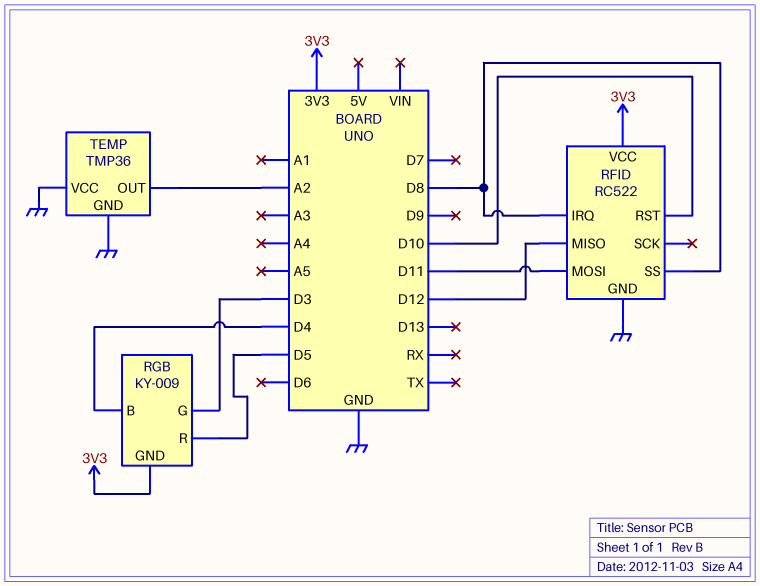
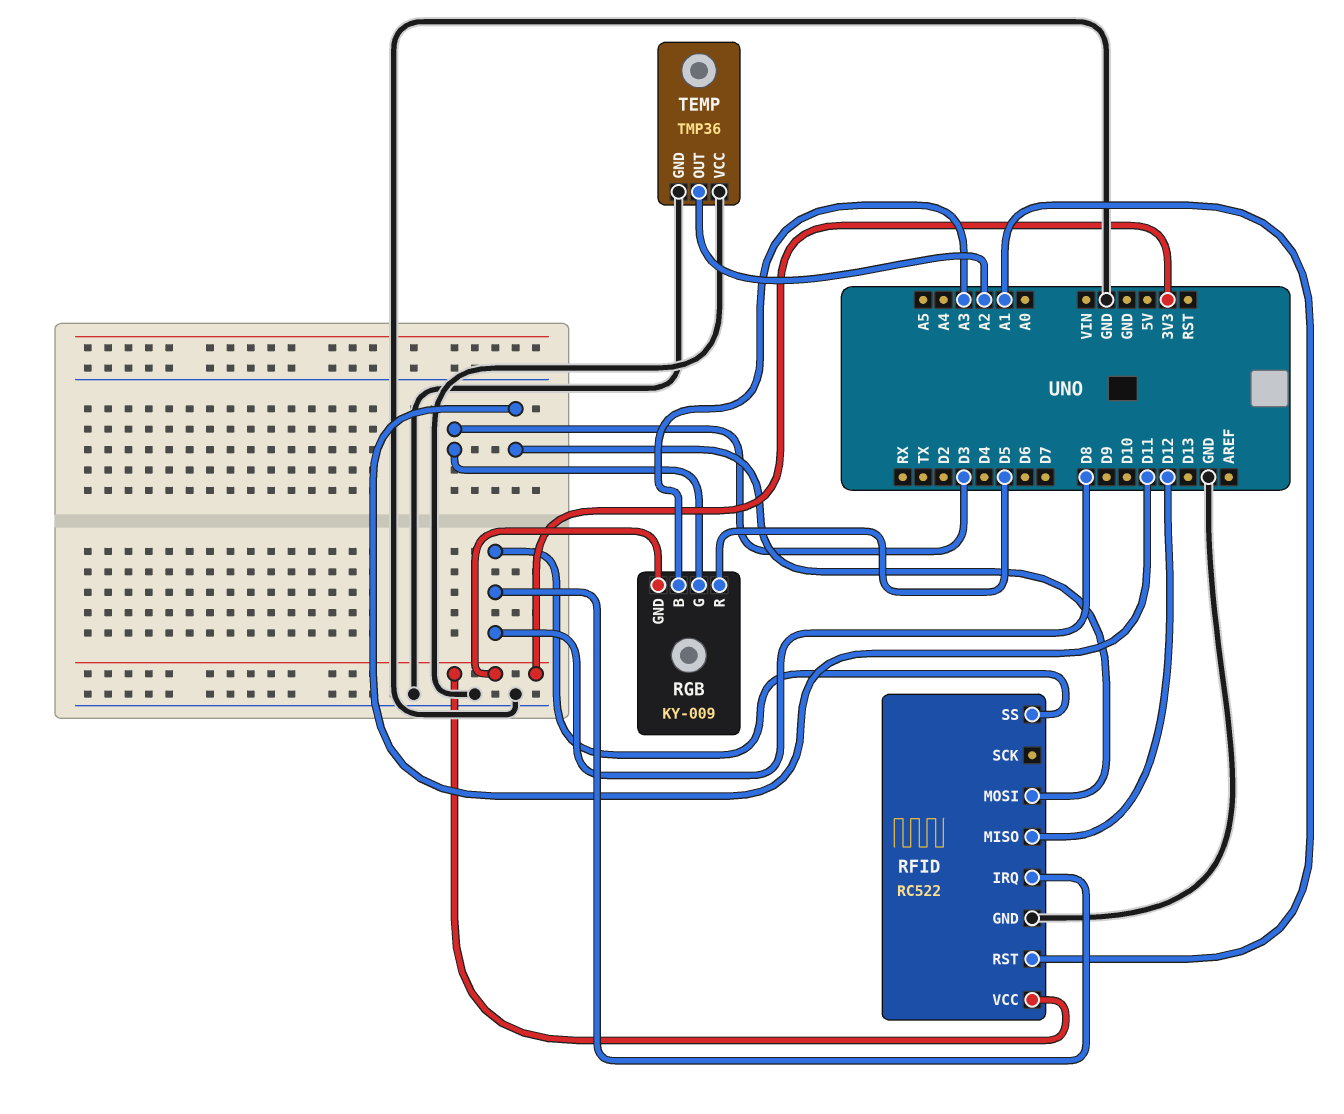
RFID pin RST: D10 -> A1
RGB pin B: D4 -> A3

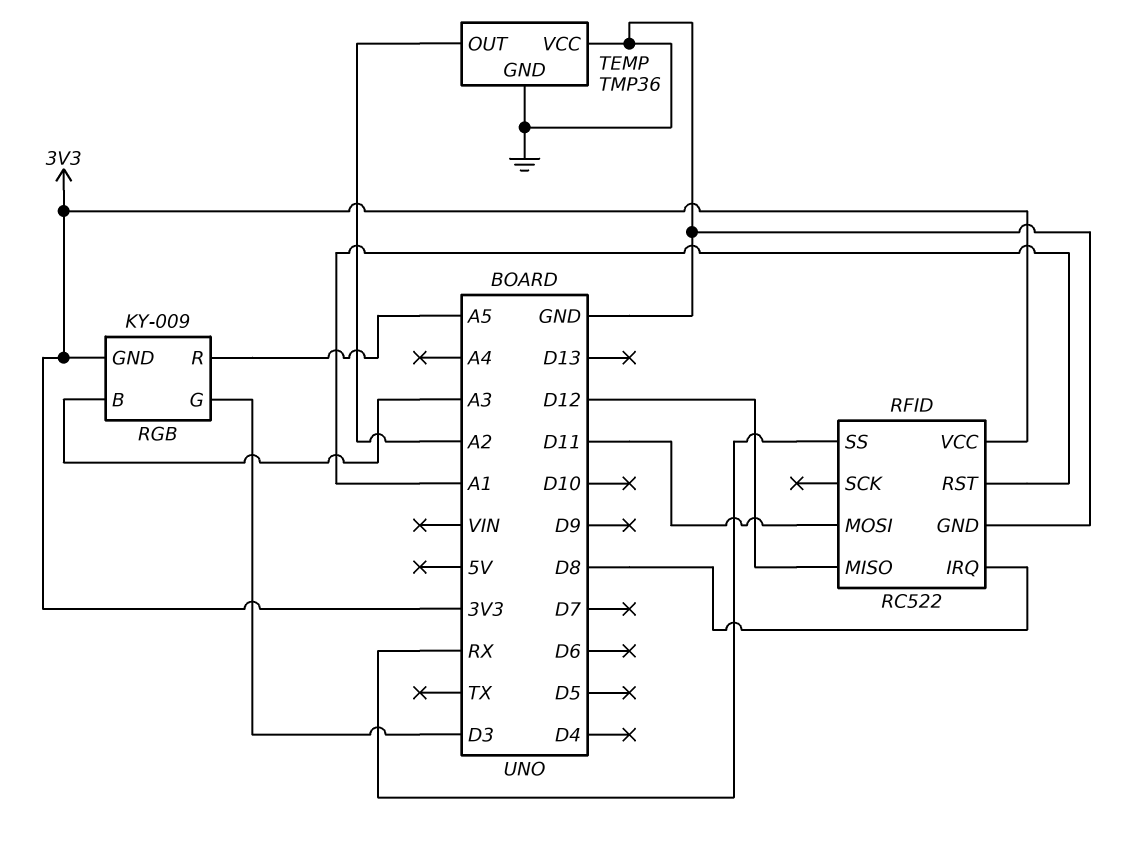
RFID pin SS: D8 -> RX
RGB pin R: D5 -> A5

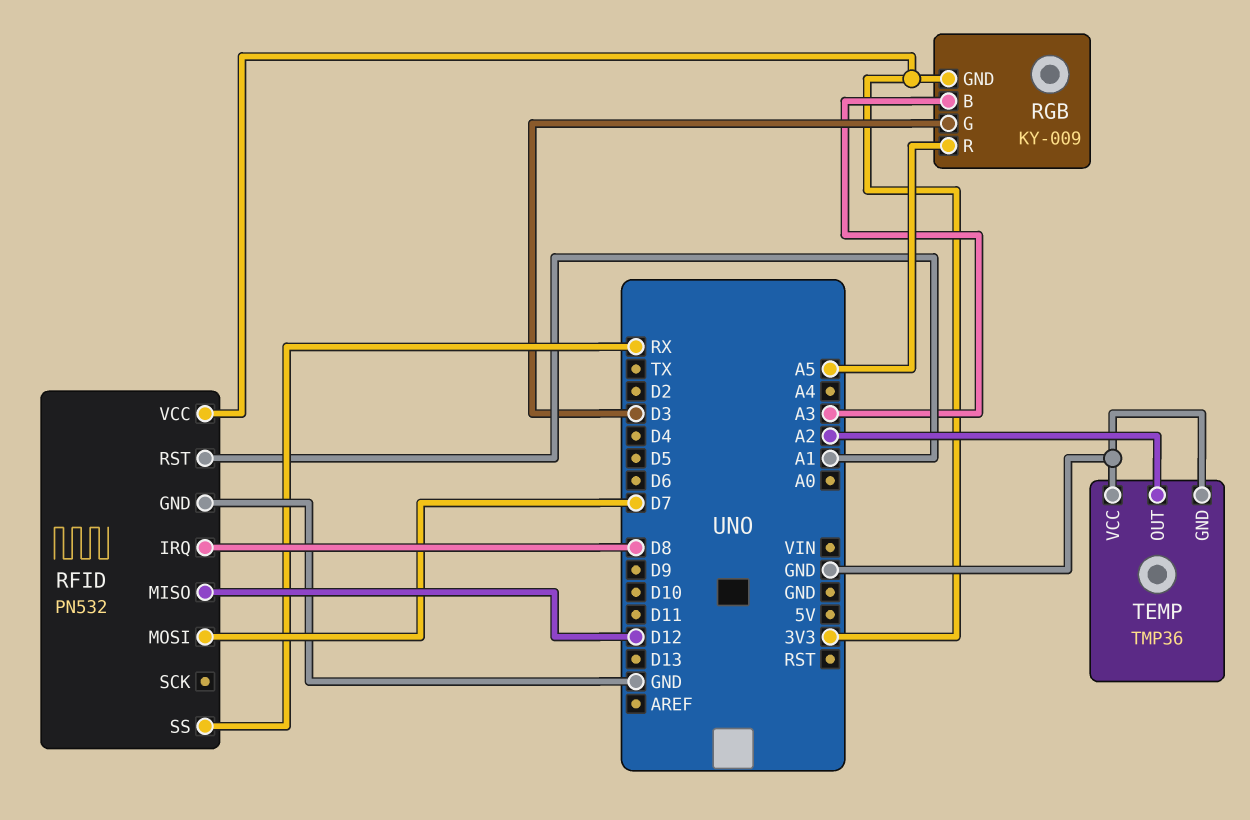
RFID: RC522 -> PN532
RFID pin MOSI: D11 -> D7

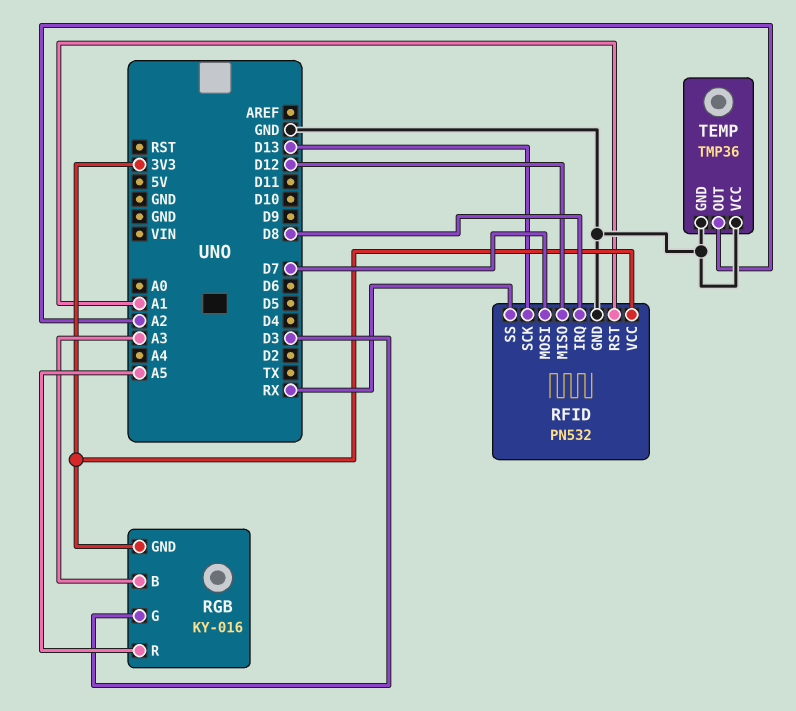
RFID pin SCK: none -> D13
RGB: KY-009 -> KY-016

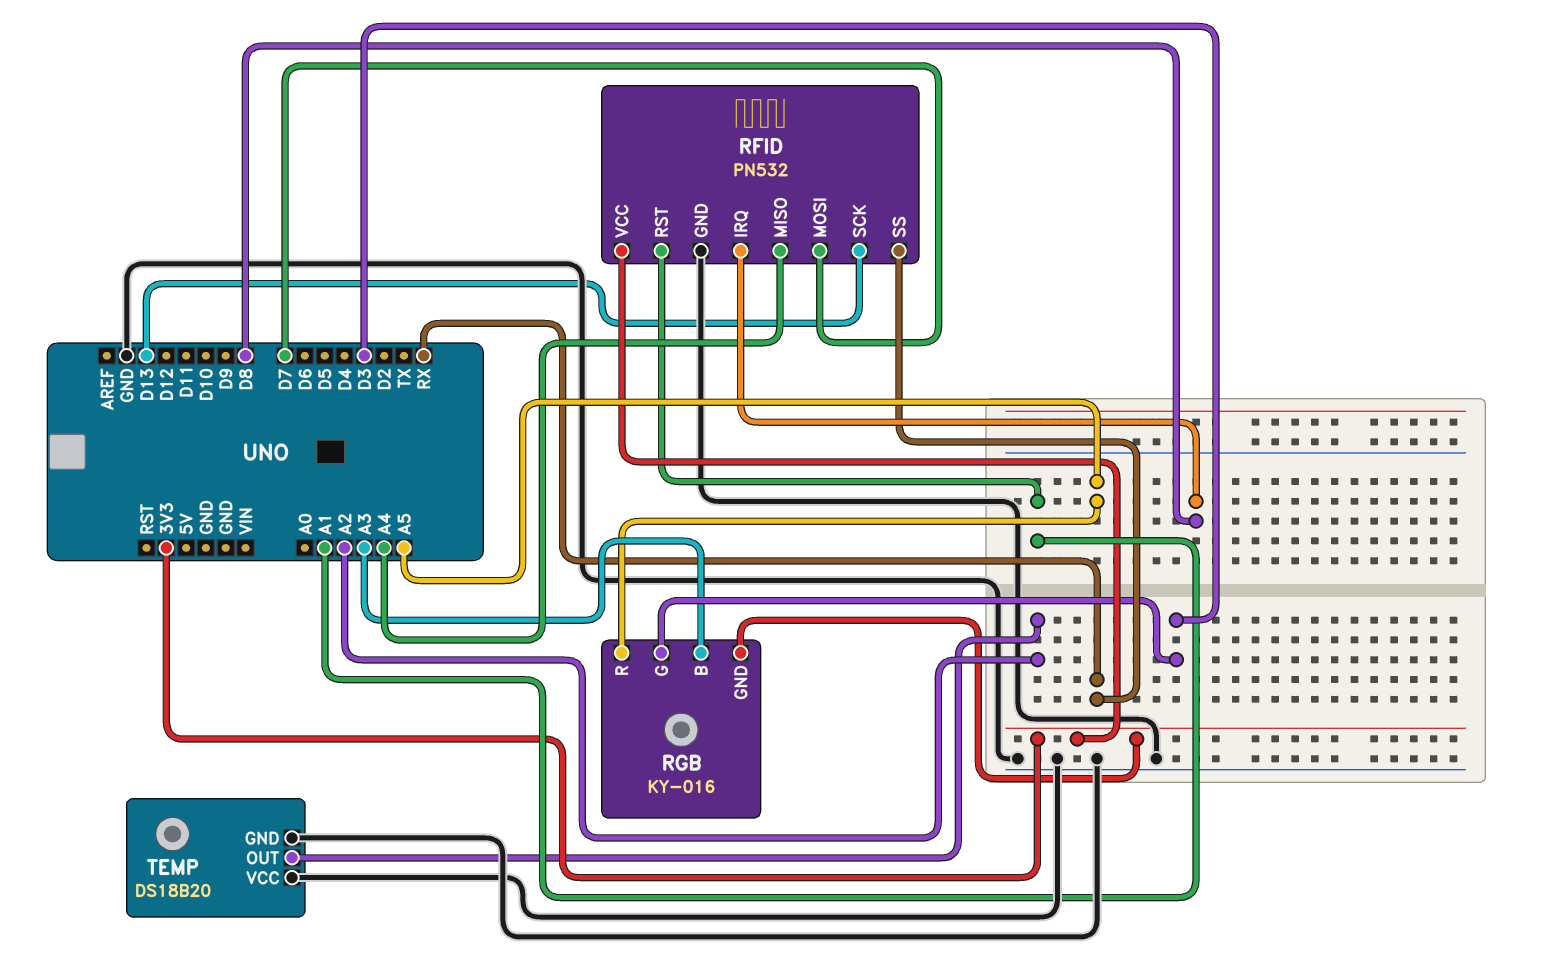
RFID pin MISO: D12 -> A4
TEMP: TMP36 -> DS18B20

